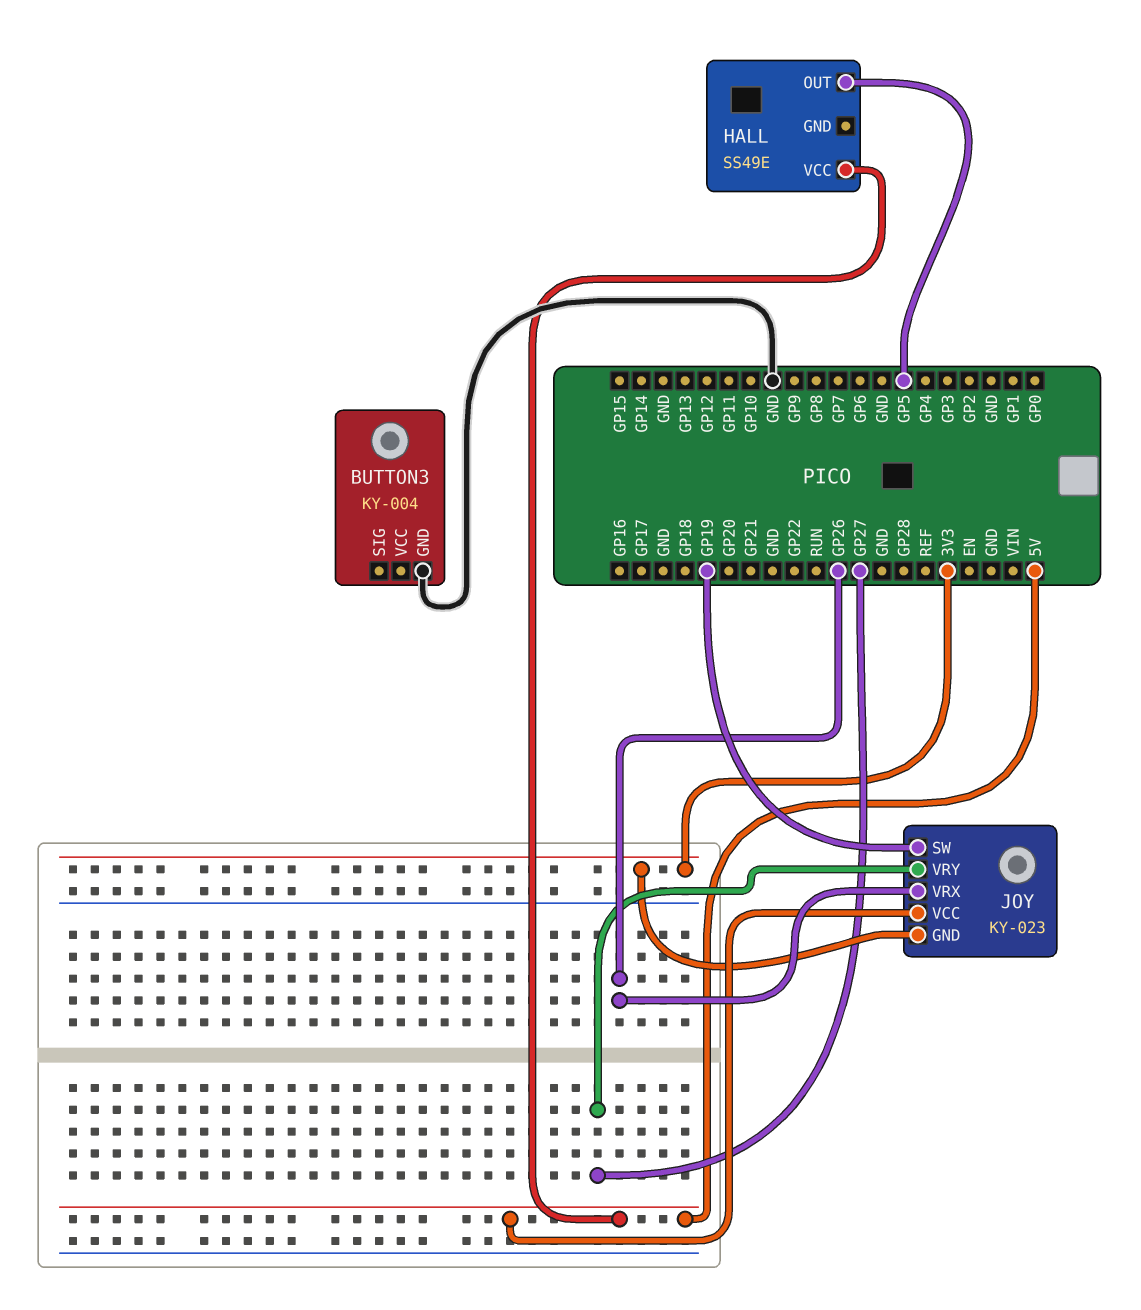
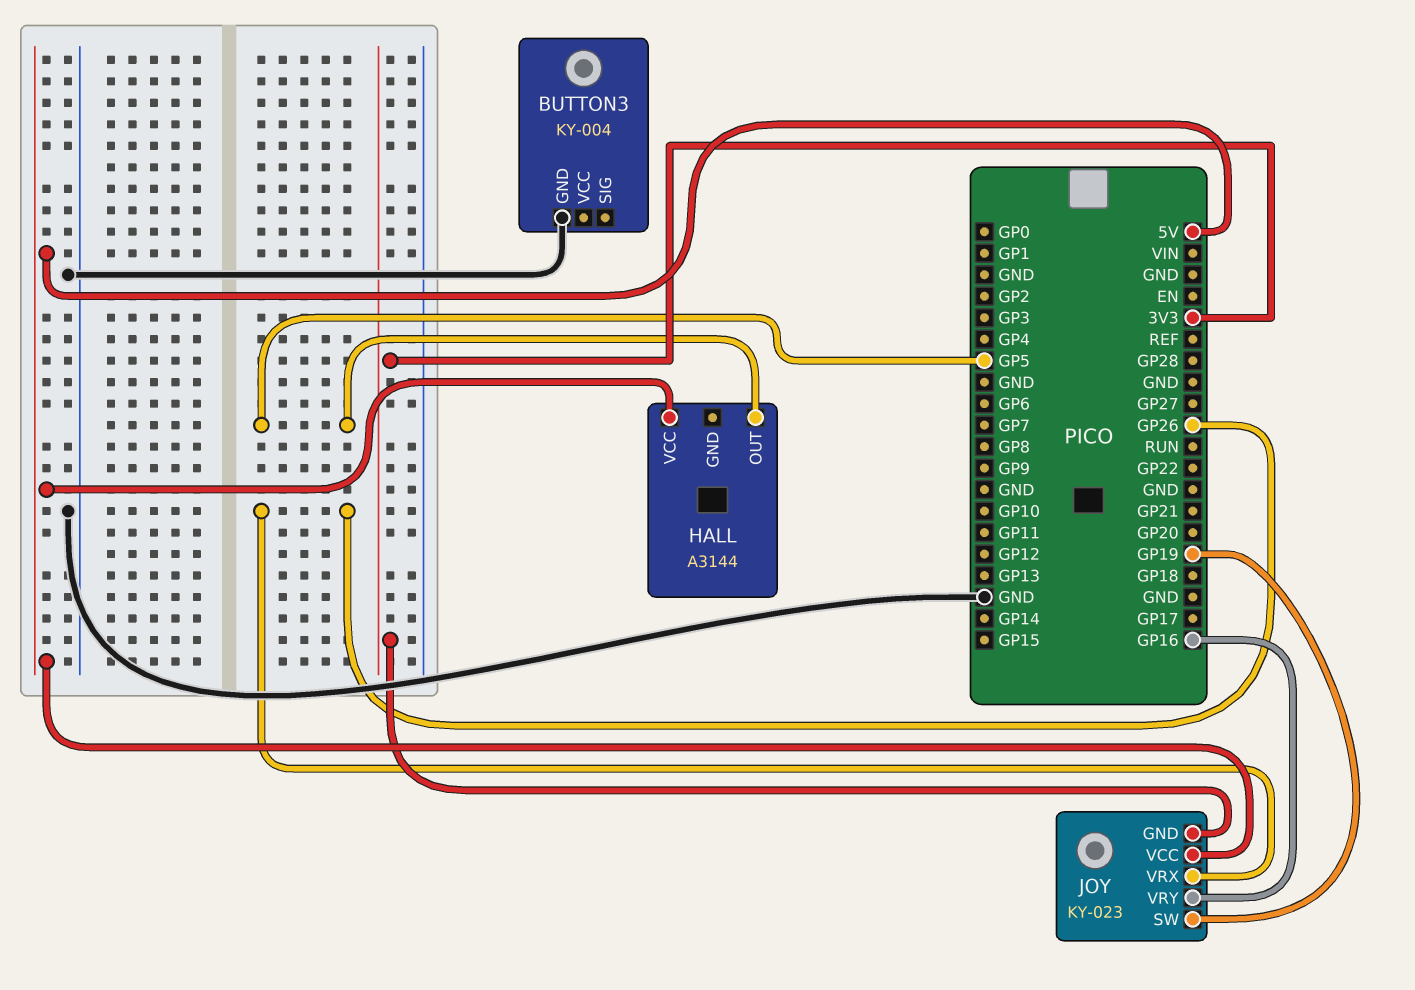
HALL: SS49E -> A3144
JOY pin VRY: GP27 -> GP16

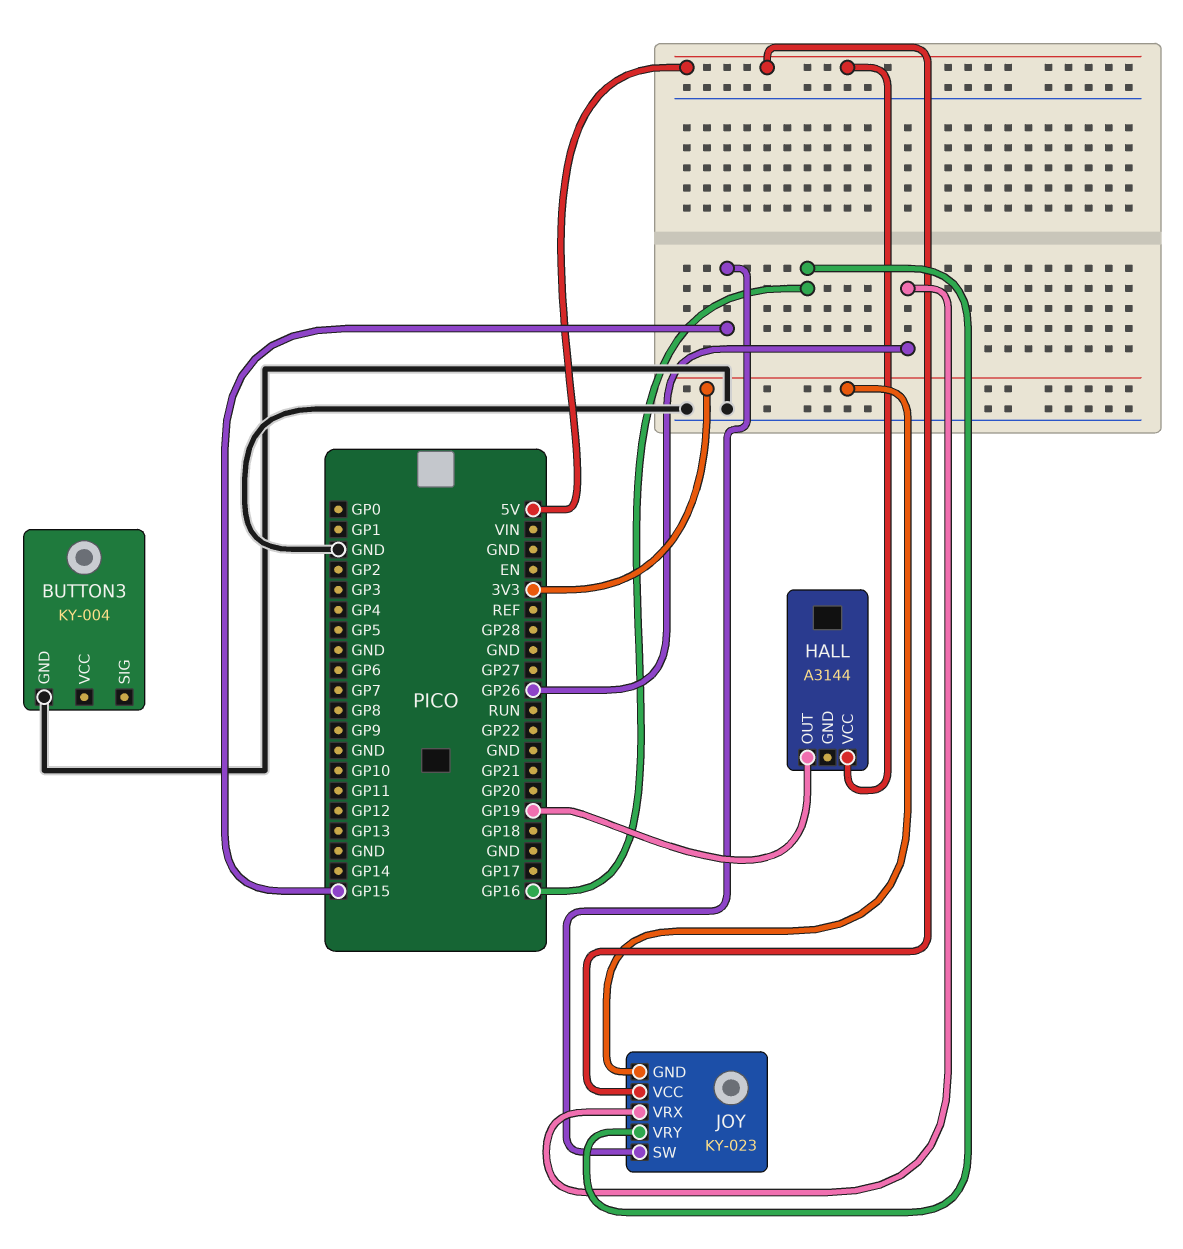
HALL pin OUT: GP5 -> GP19
JOY pin SW: GP19 -> GP15

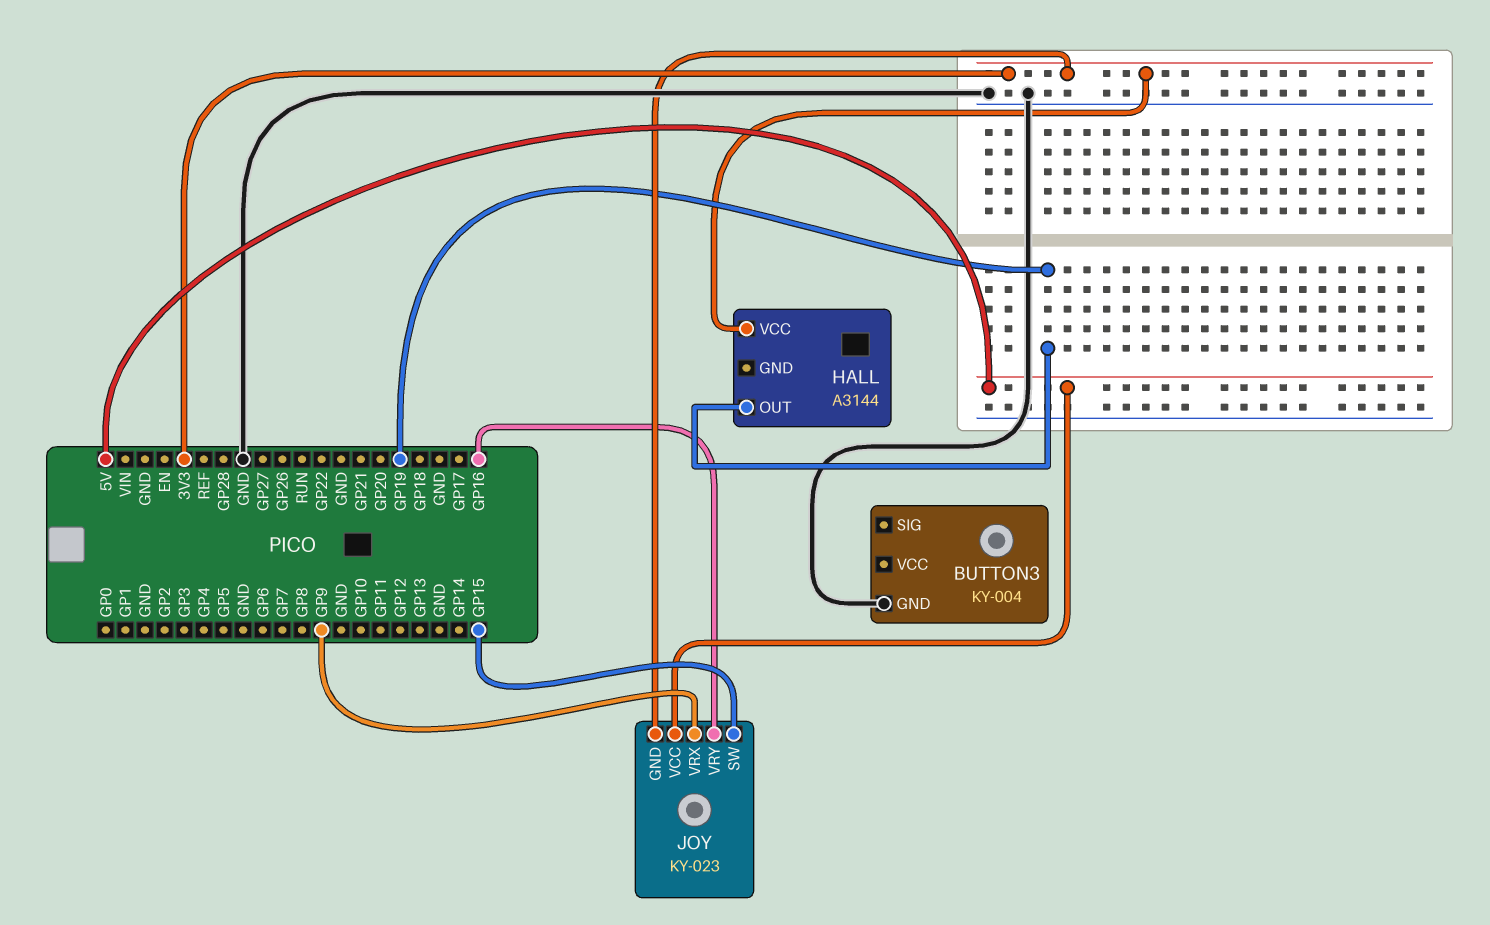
HALL pin VCC: 5V -> 3V3
JOY pin VRX: GP26 -> GP9

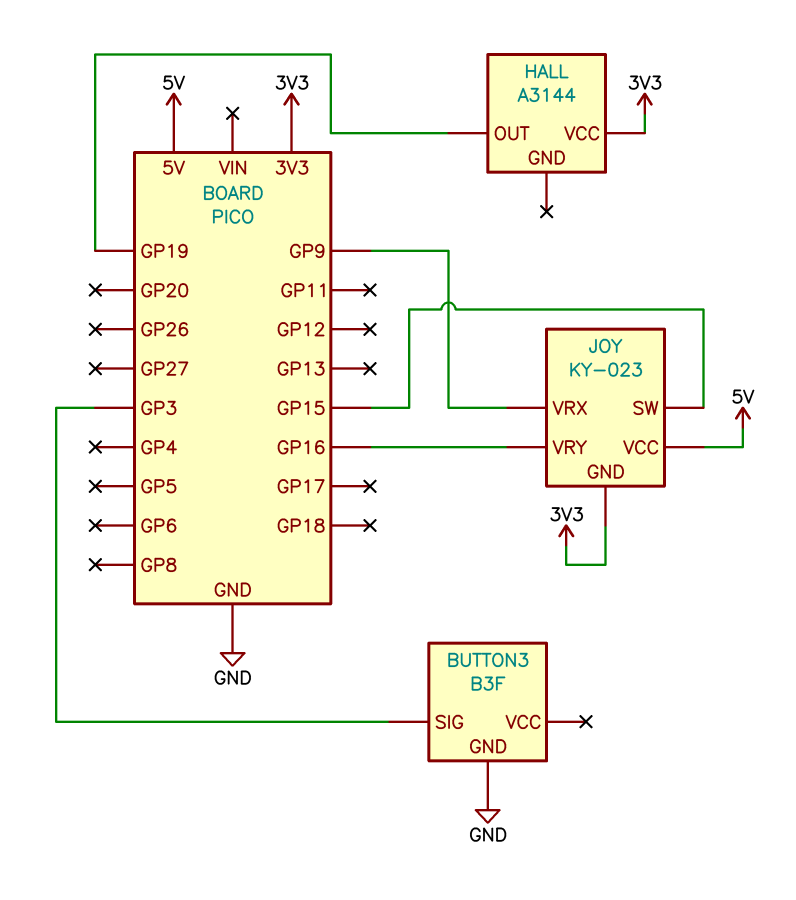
BUTTON3: KY-004 -> B3F
BUTTON3 pin SIG: none -> GP3

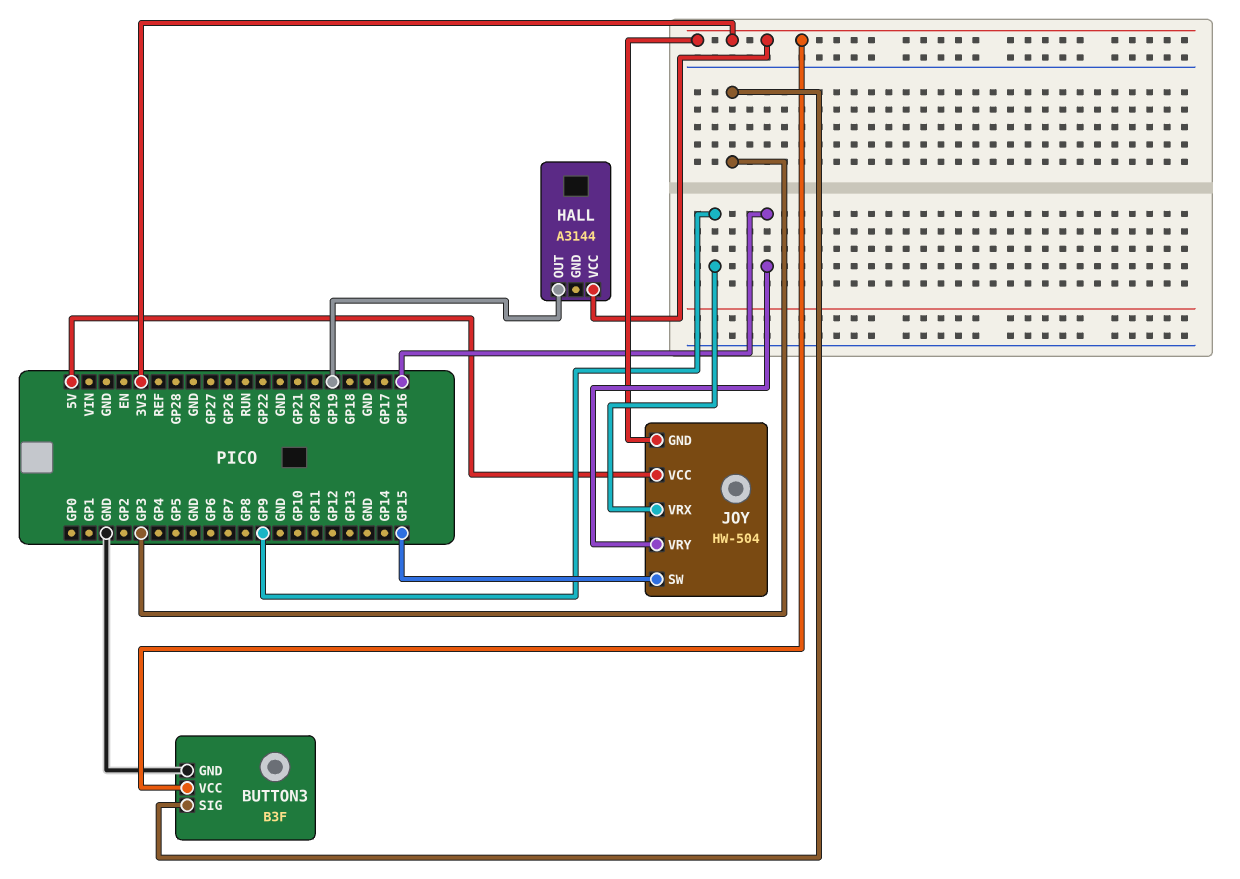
BUTTON3 pin VCC: none -> 3V3
JOY: KY-023 -> HW-504

